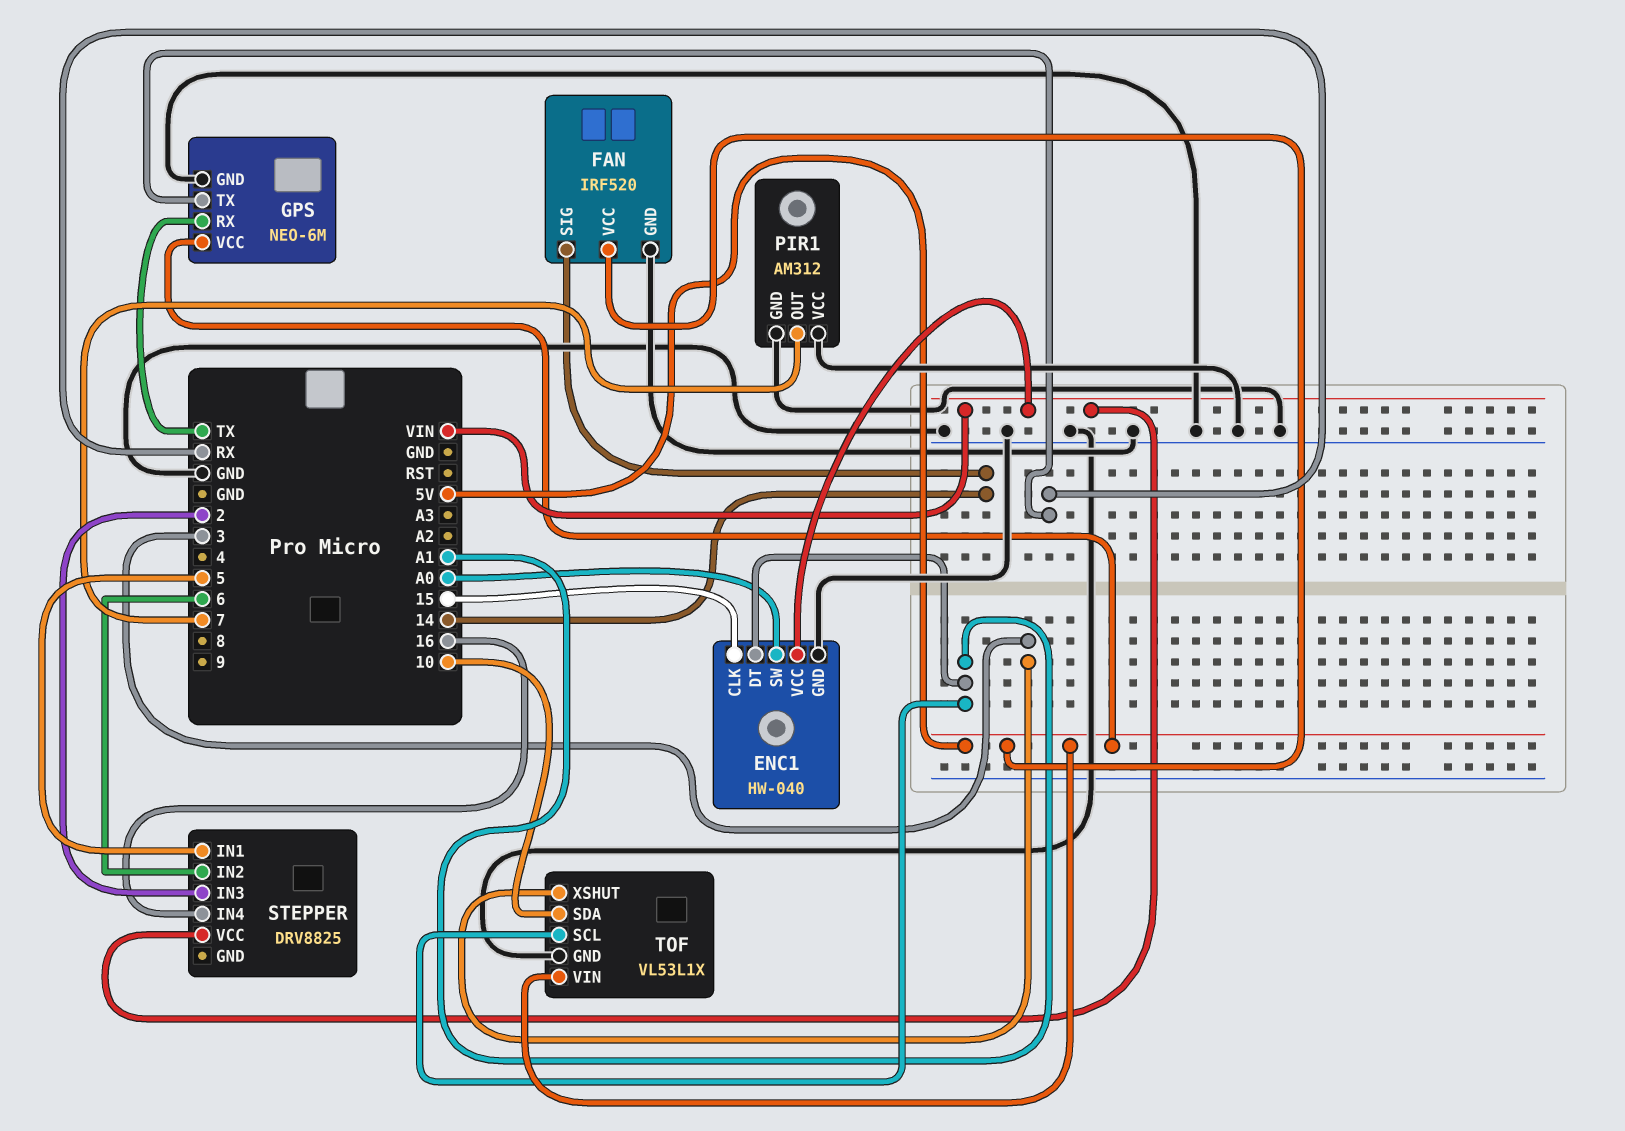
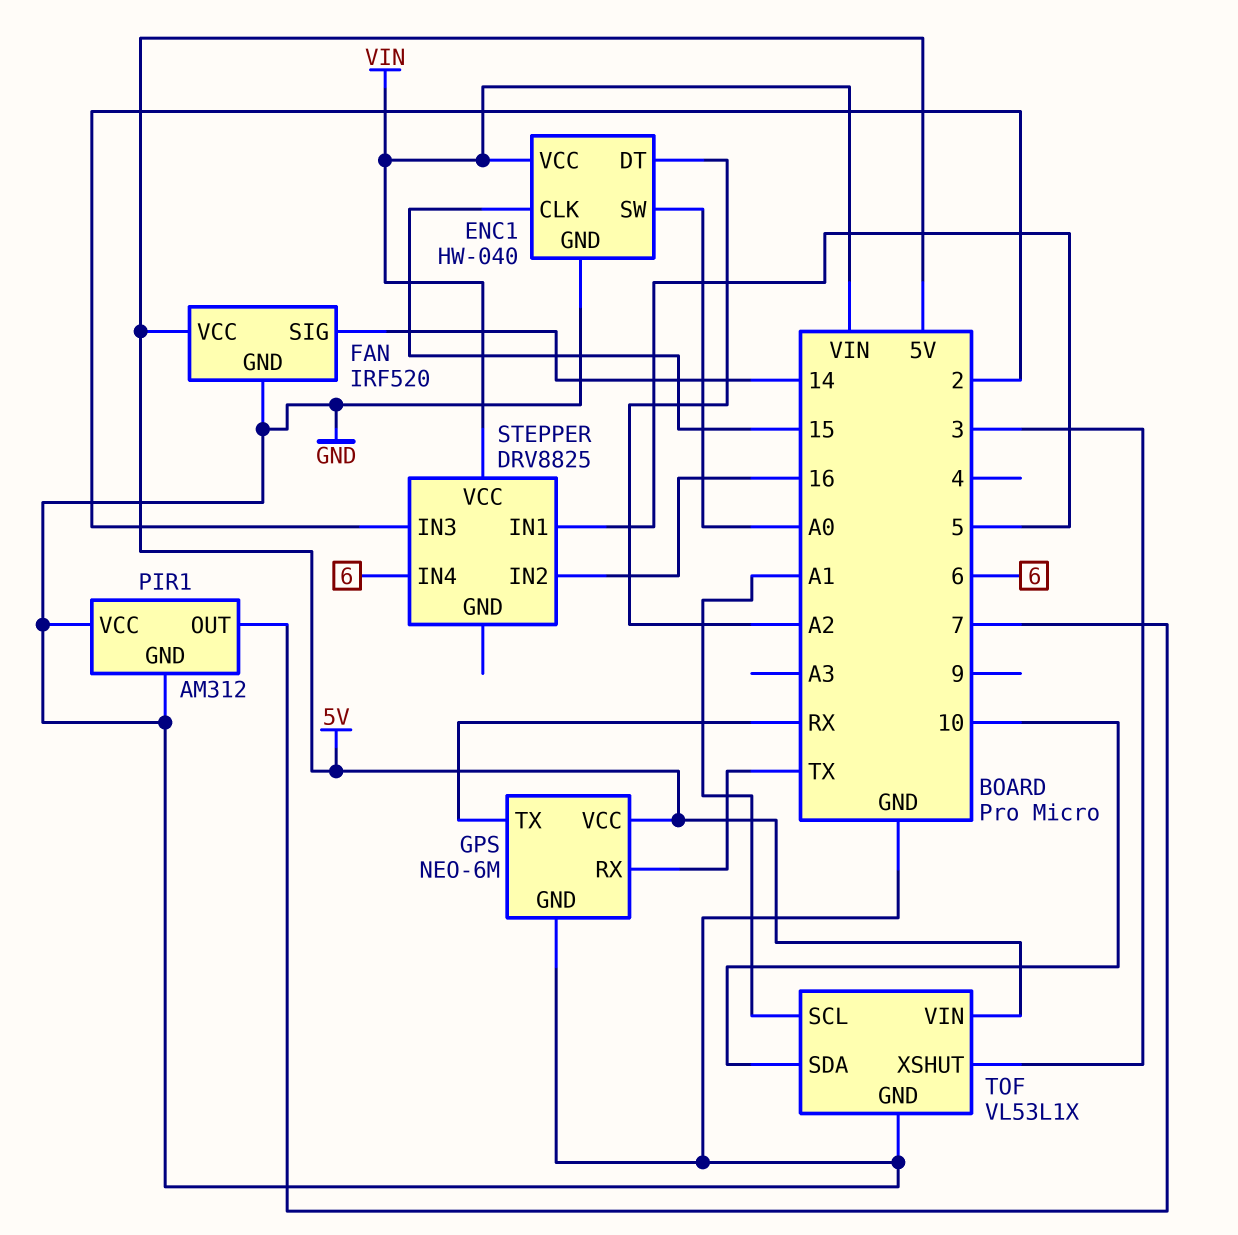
ENC1 pin DT: A1 -> A2
STEPPER pin IN2: 6 -> 16
STEPPER pin IN4: 16 -> 6

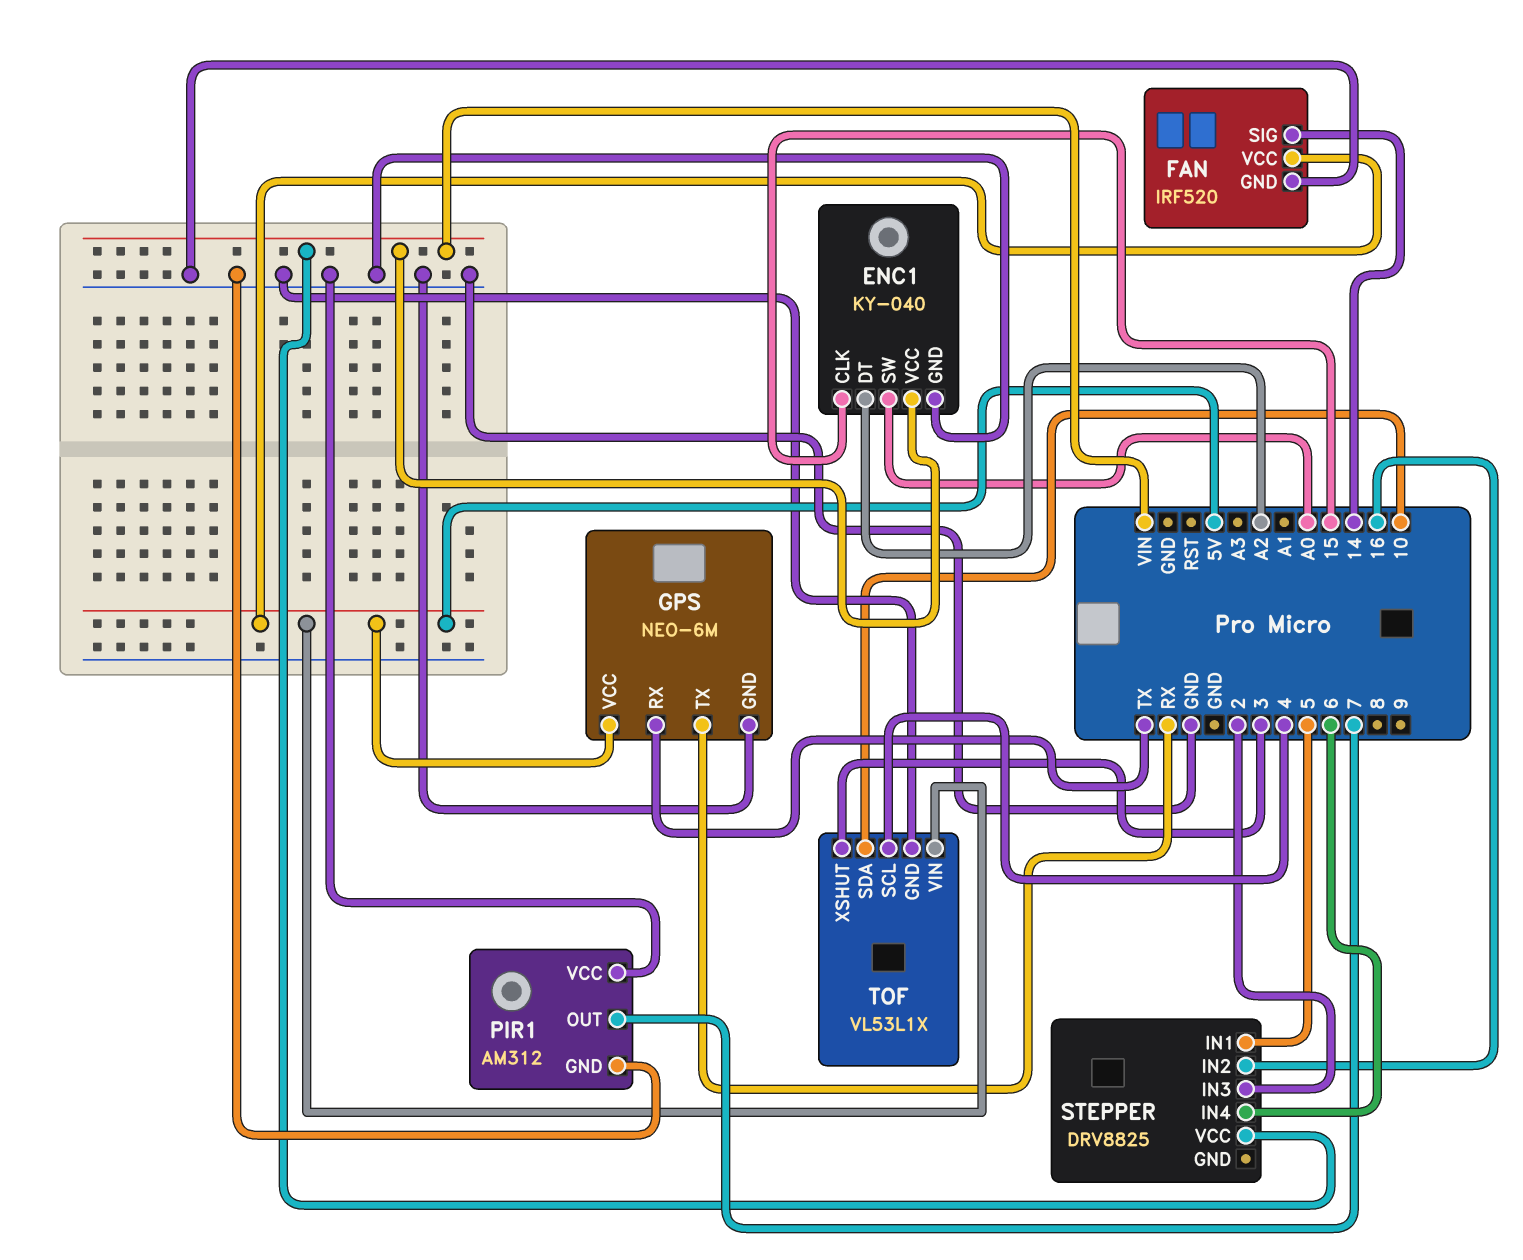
ENC1: HW-040 -> KY-040
TOF pin SCL: A1 -> 4

